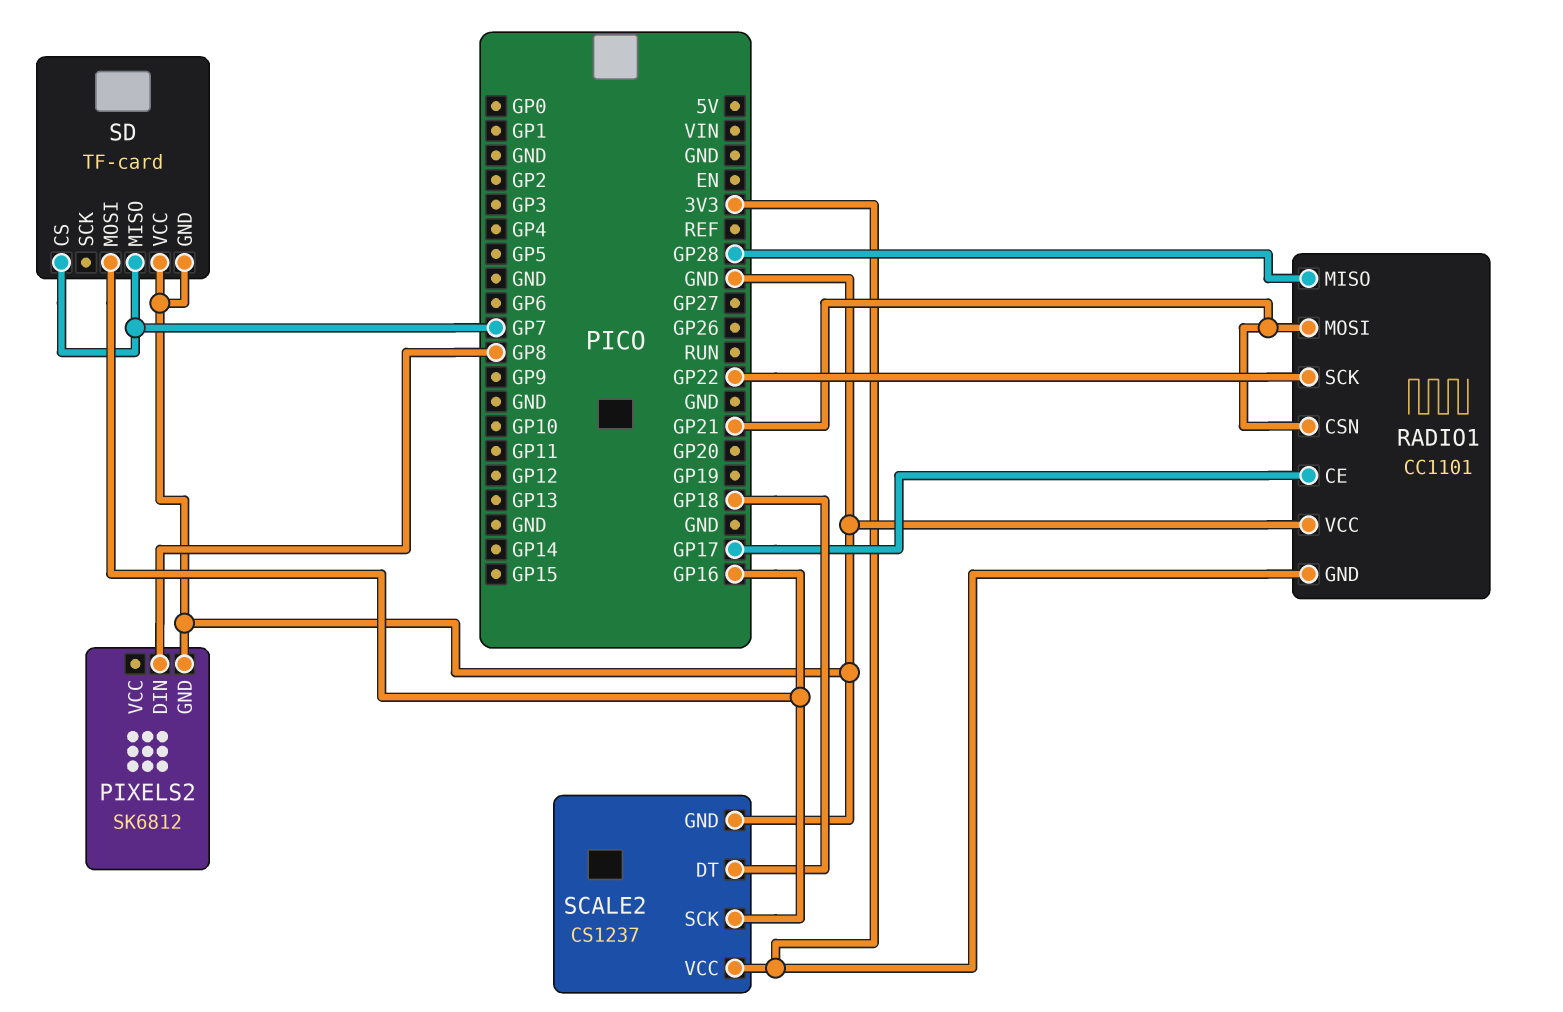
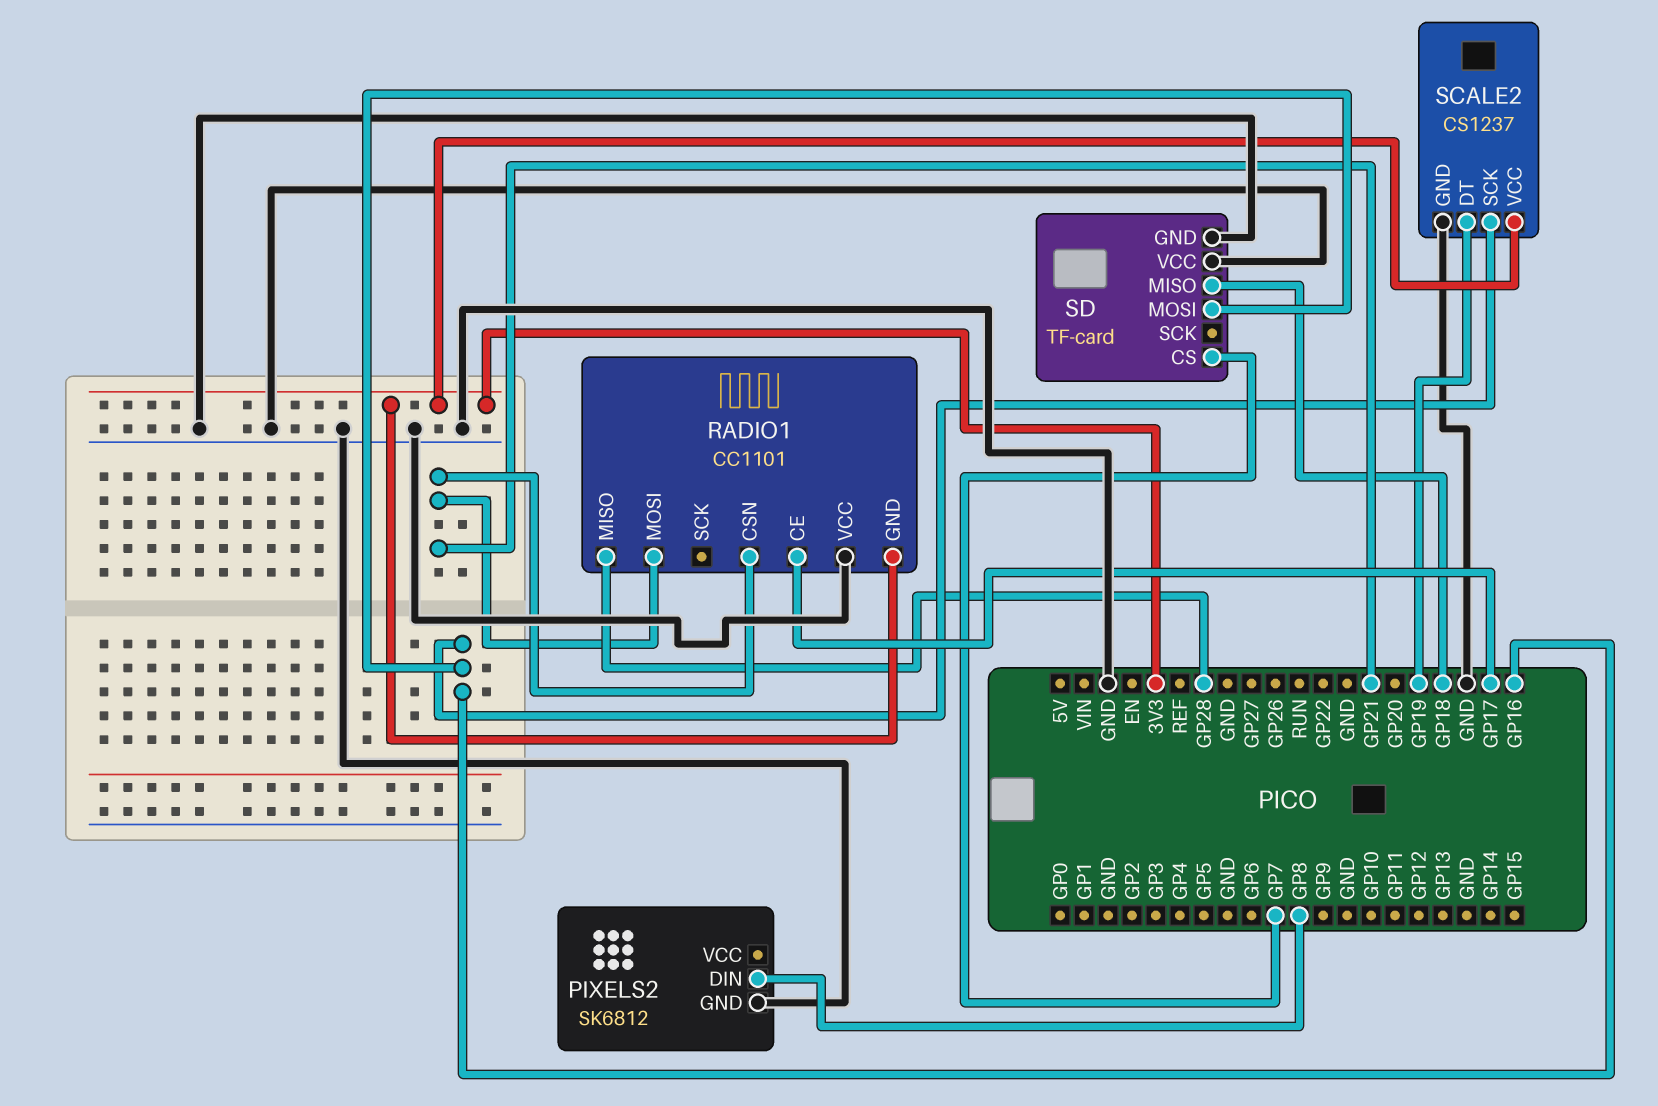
RADIO1 pin SCK: GP22 -> none
SCALE2 pin DT: GP18 -> GP19
SD pin MISO: GP7 -> GP18

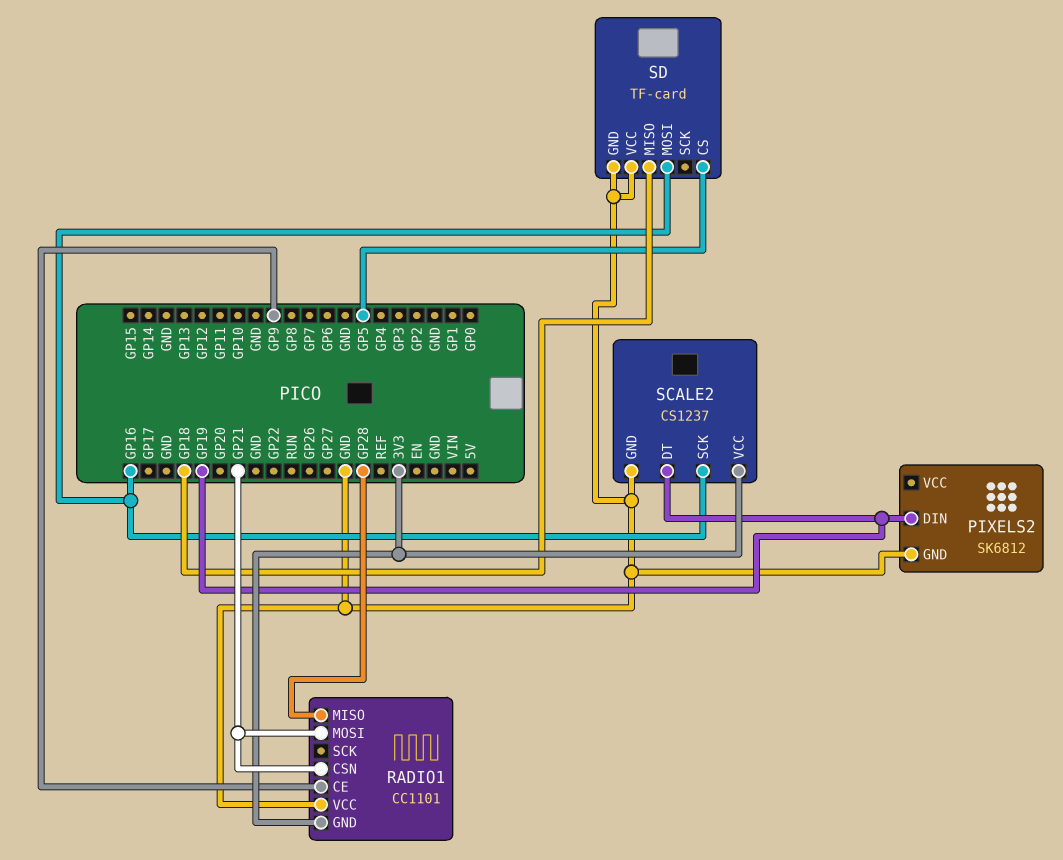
PIXELS2 pin DIN: GP8 -> GP19
RADIO1 pin CE: GP17 -> GP9
SD pin CS: GP7 -> GP5

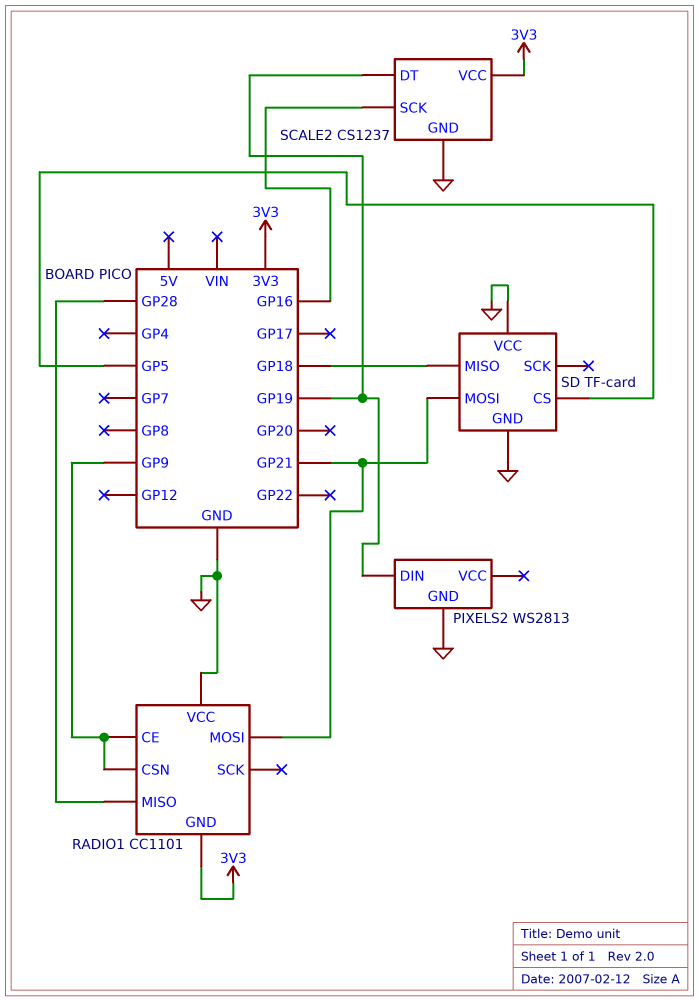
PIXELS2: SK6812 -> WS2813
RADIO1 pin CSN: GP21 -> GP9
SD pin MOSI: GP16 -> GP21

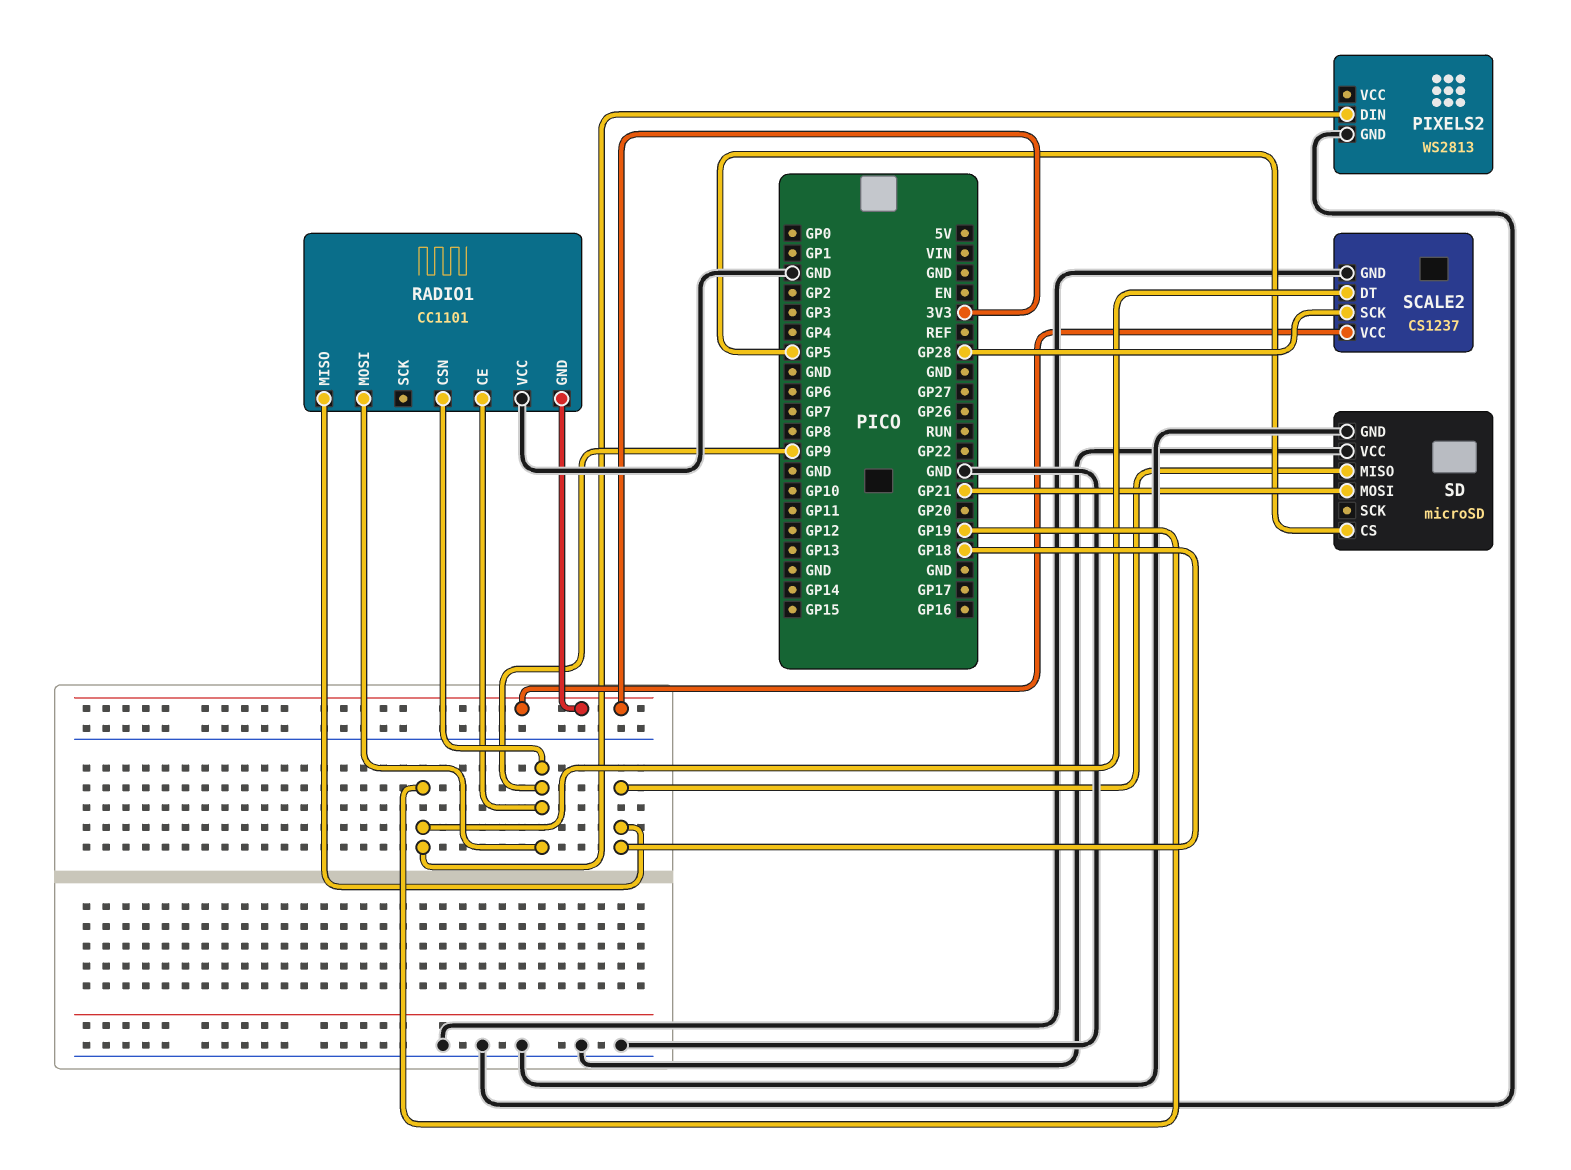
RADIO1 pin MISO: GP28 -> GP18
RADIO1 pin MOSI: GP21 -> GP9
SCALE2 pin SCK: GP16 -> GP28
SD: TF-card -> microSD

